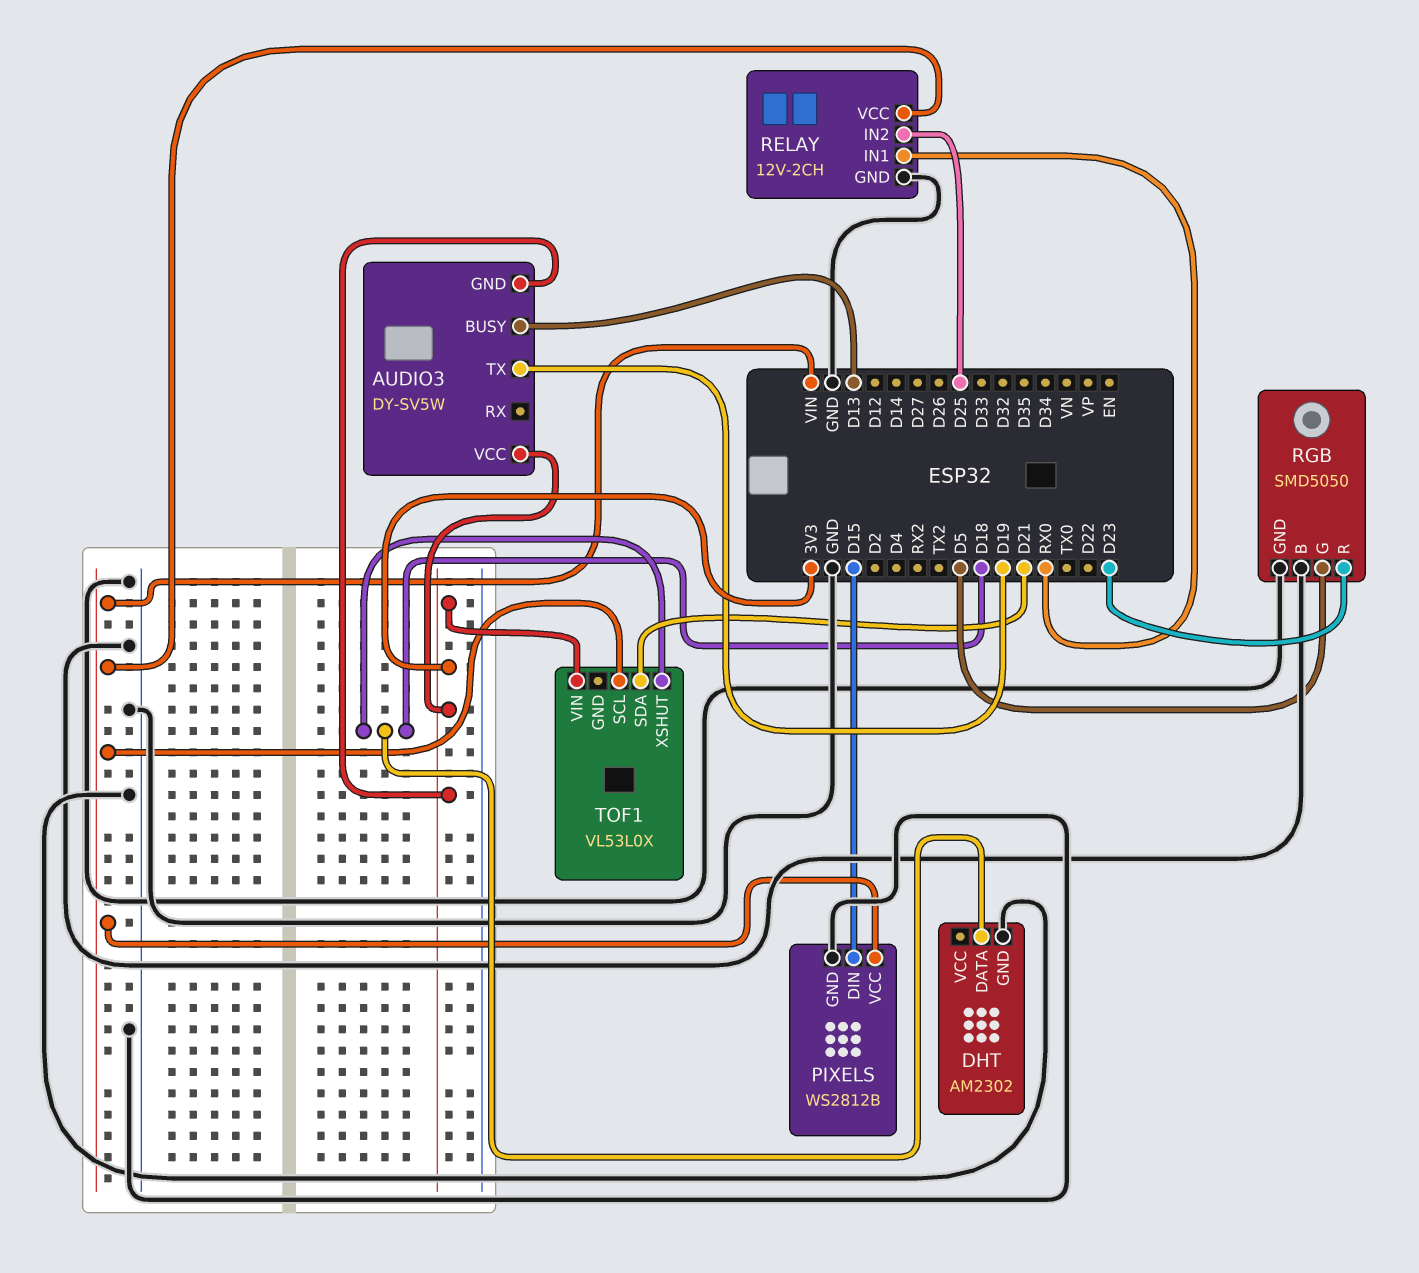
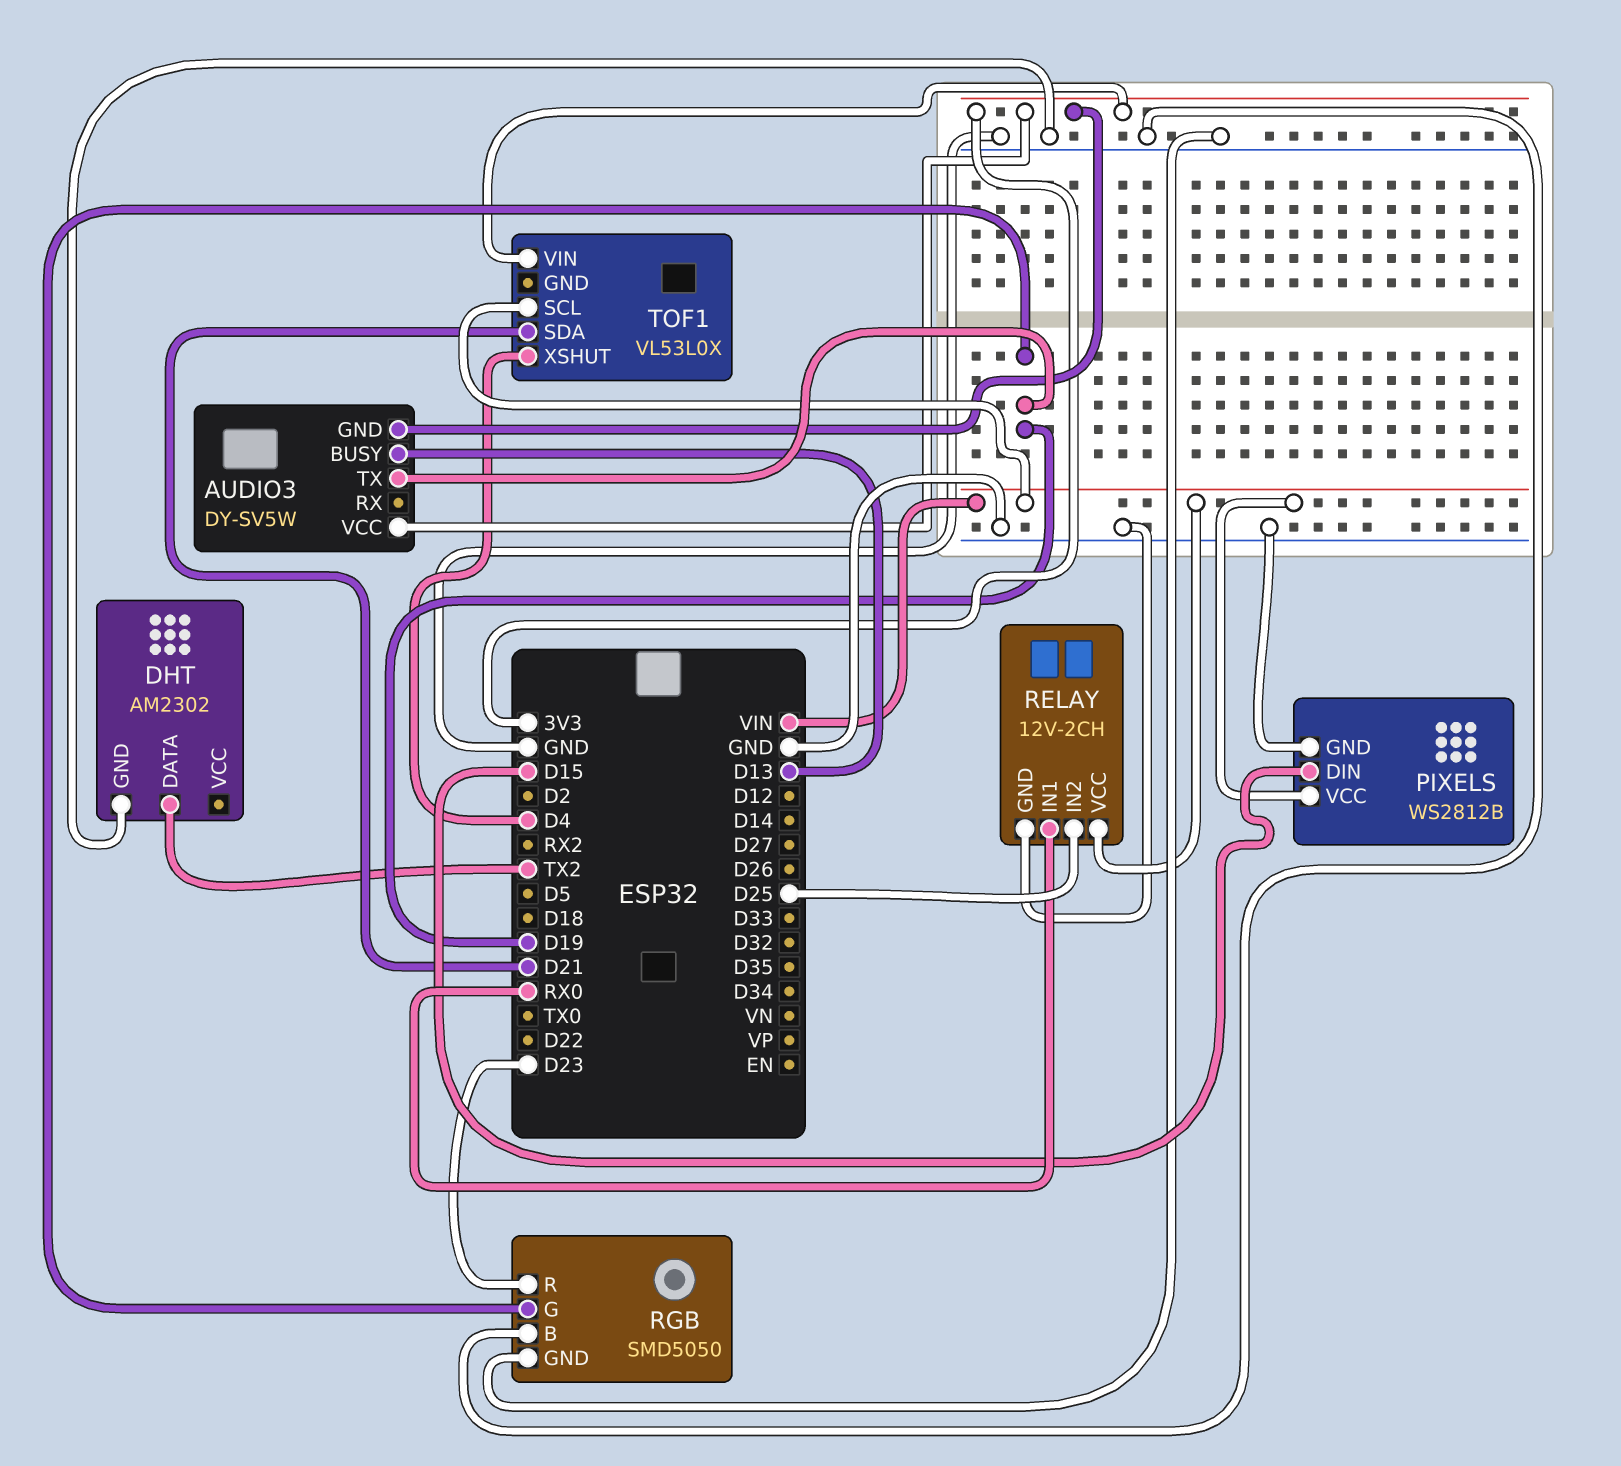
DHT pin DATA: D18 -> TX2
RGB pin G: D5 -> D19
TOF1 pin XSHUT: D18 -> D4

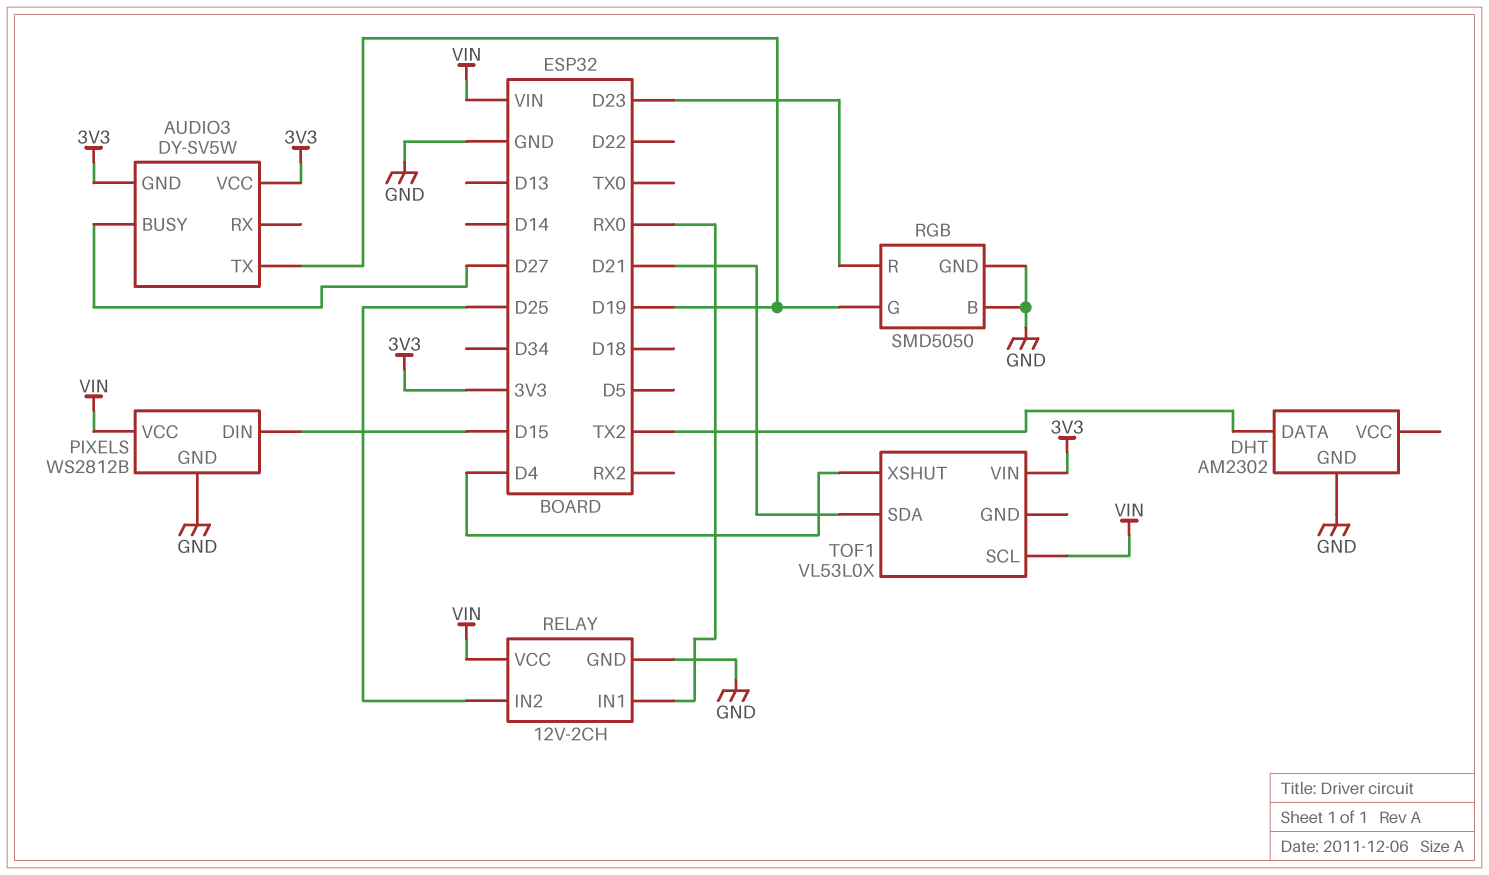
AUDIO3 pin BUSY: D13 -> D27

